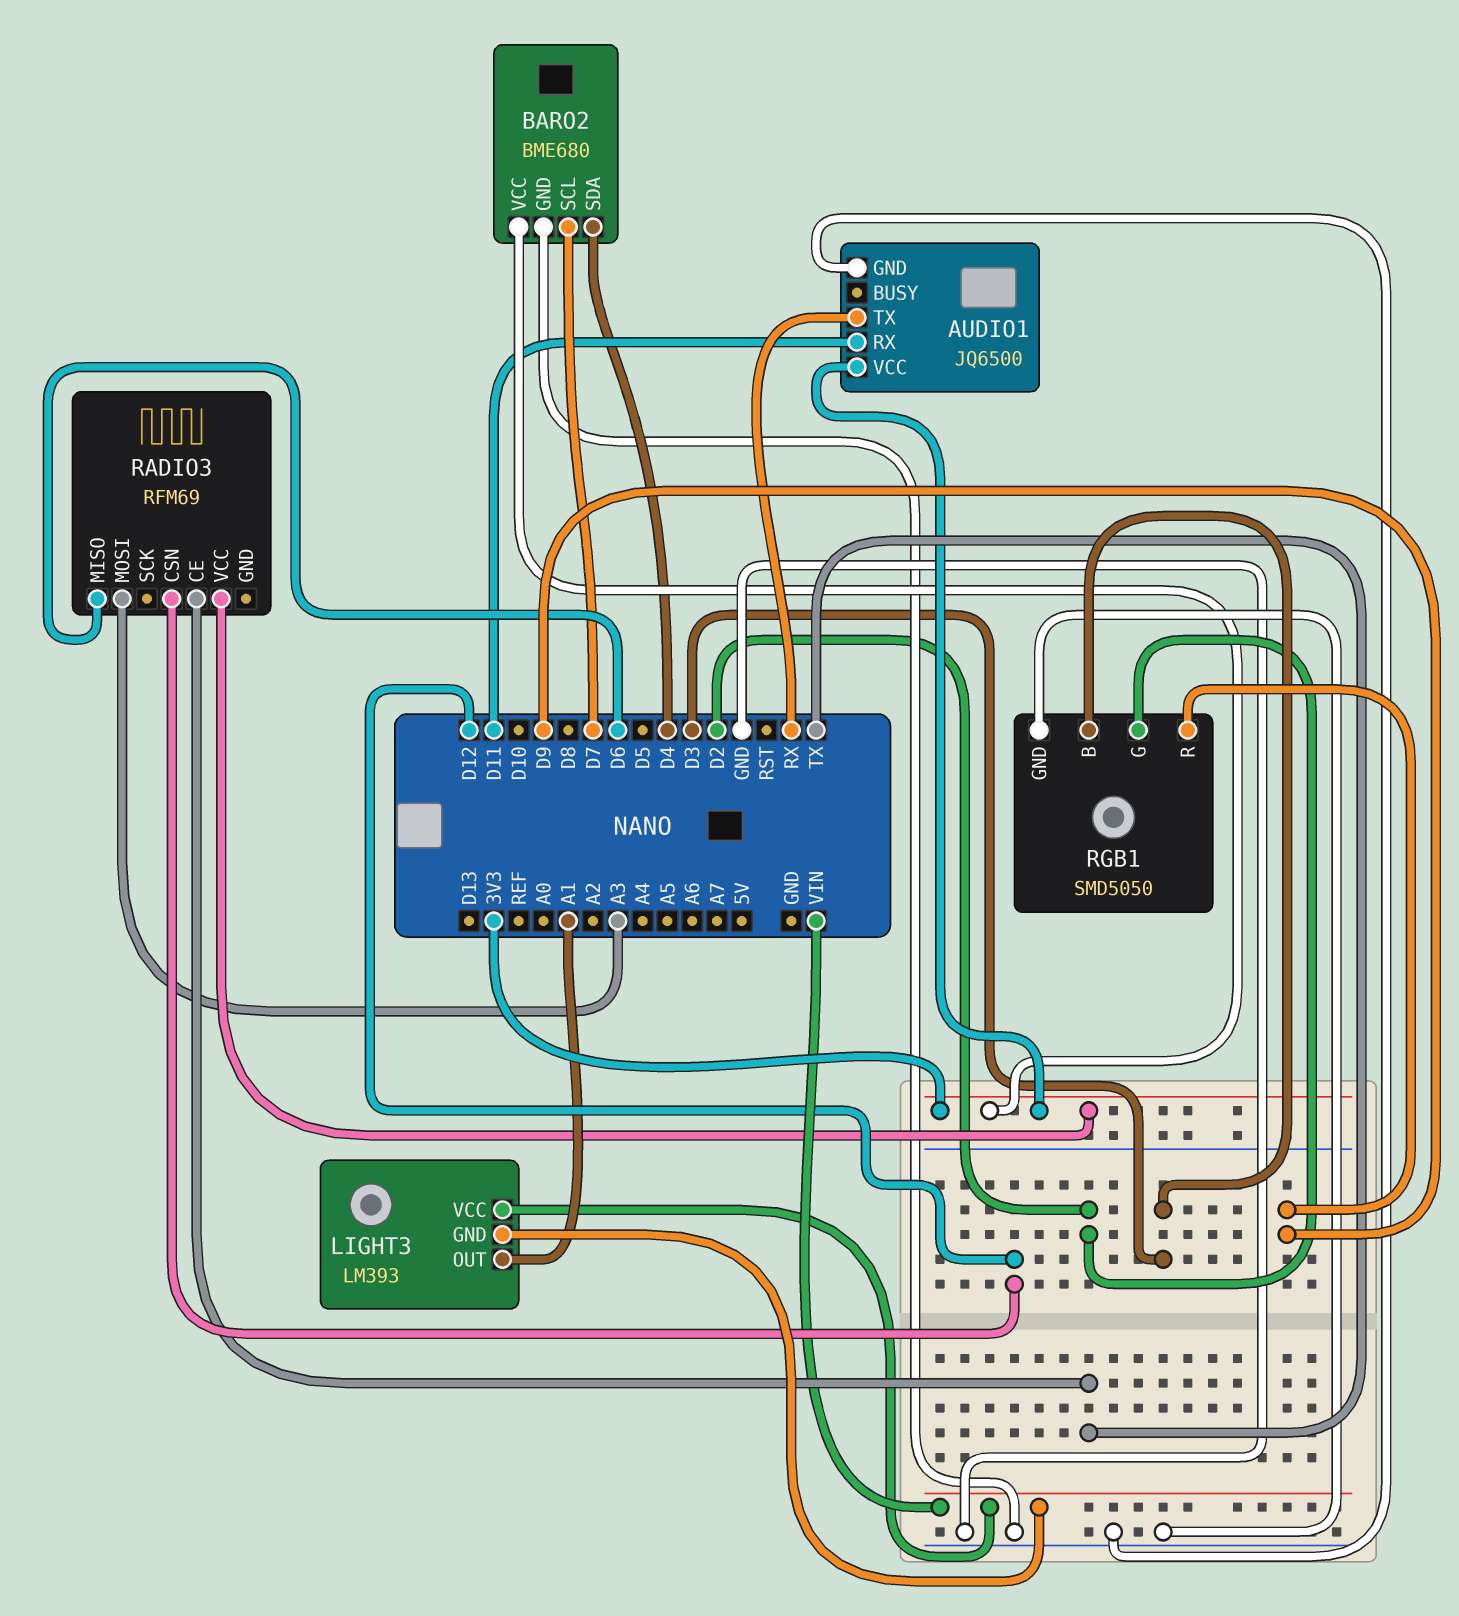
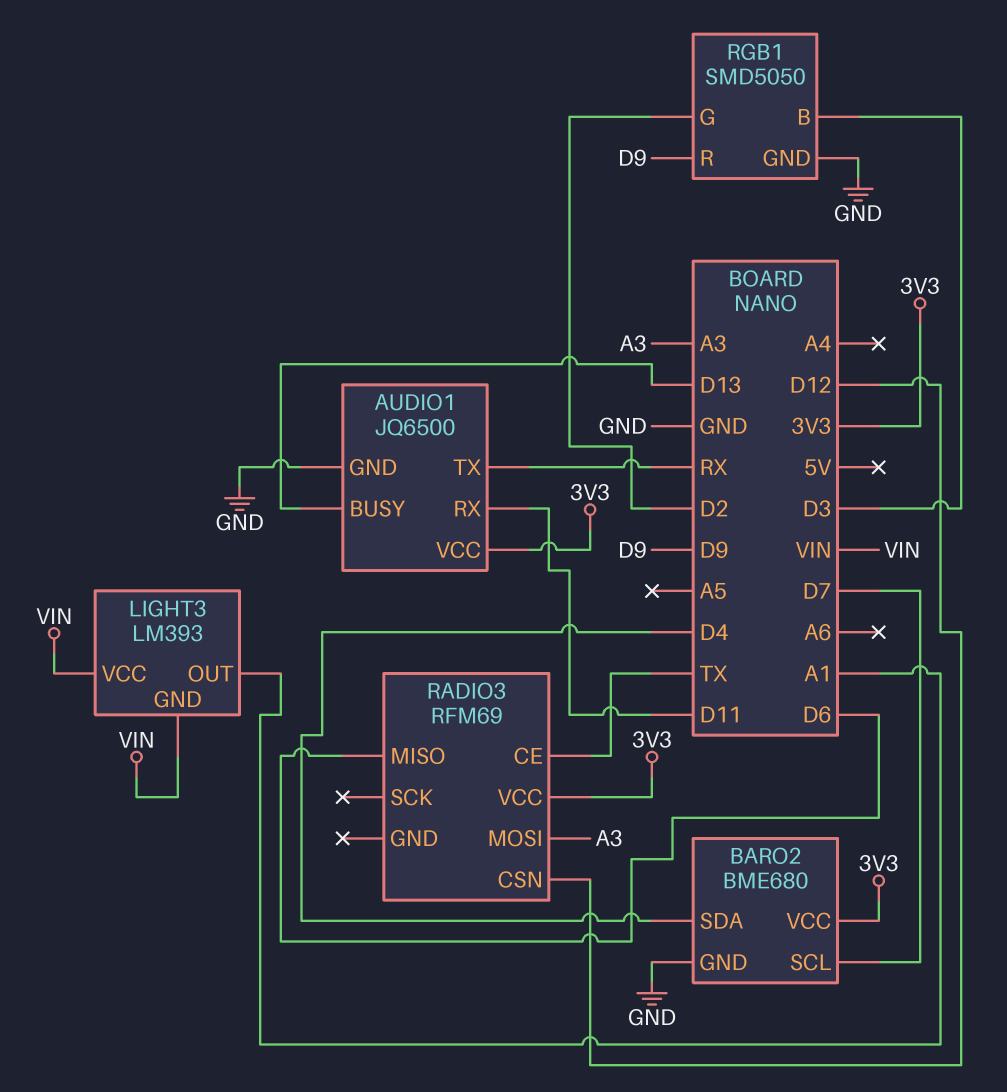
AUDIO1 pin BUSY: none -> D13

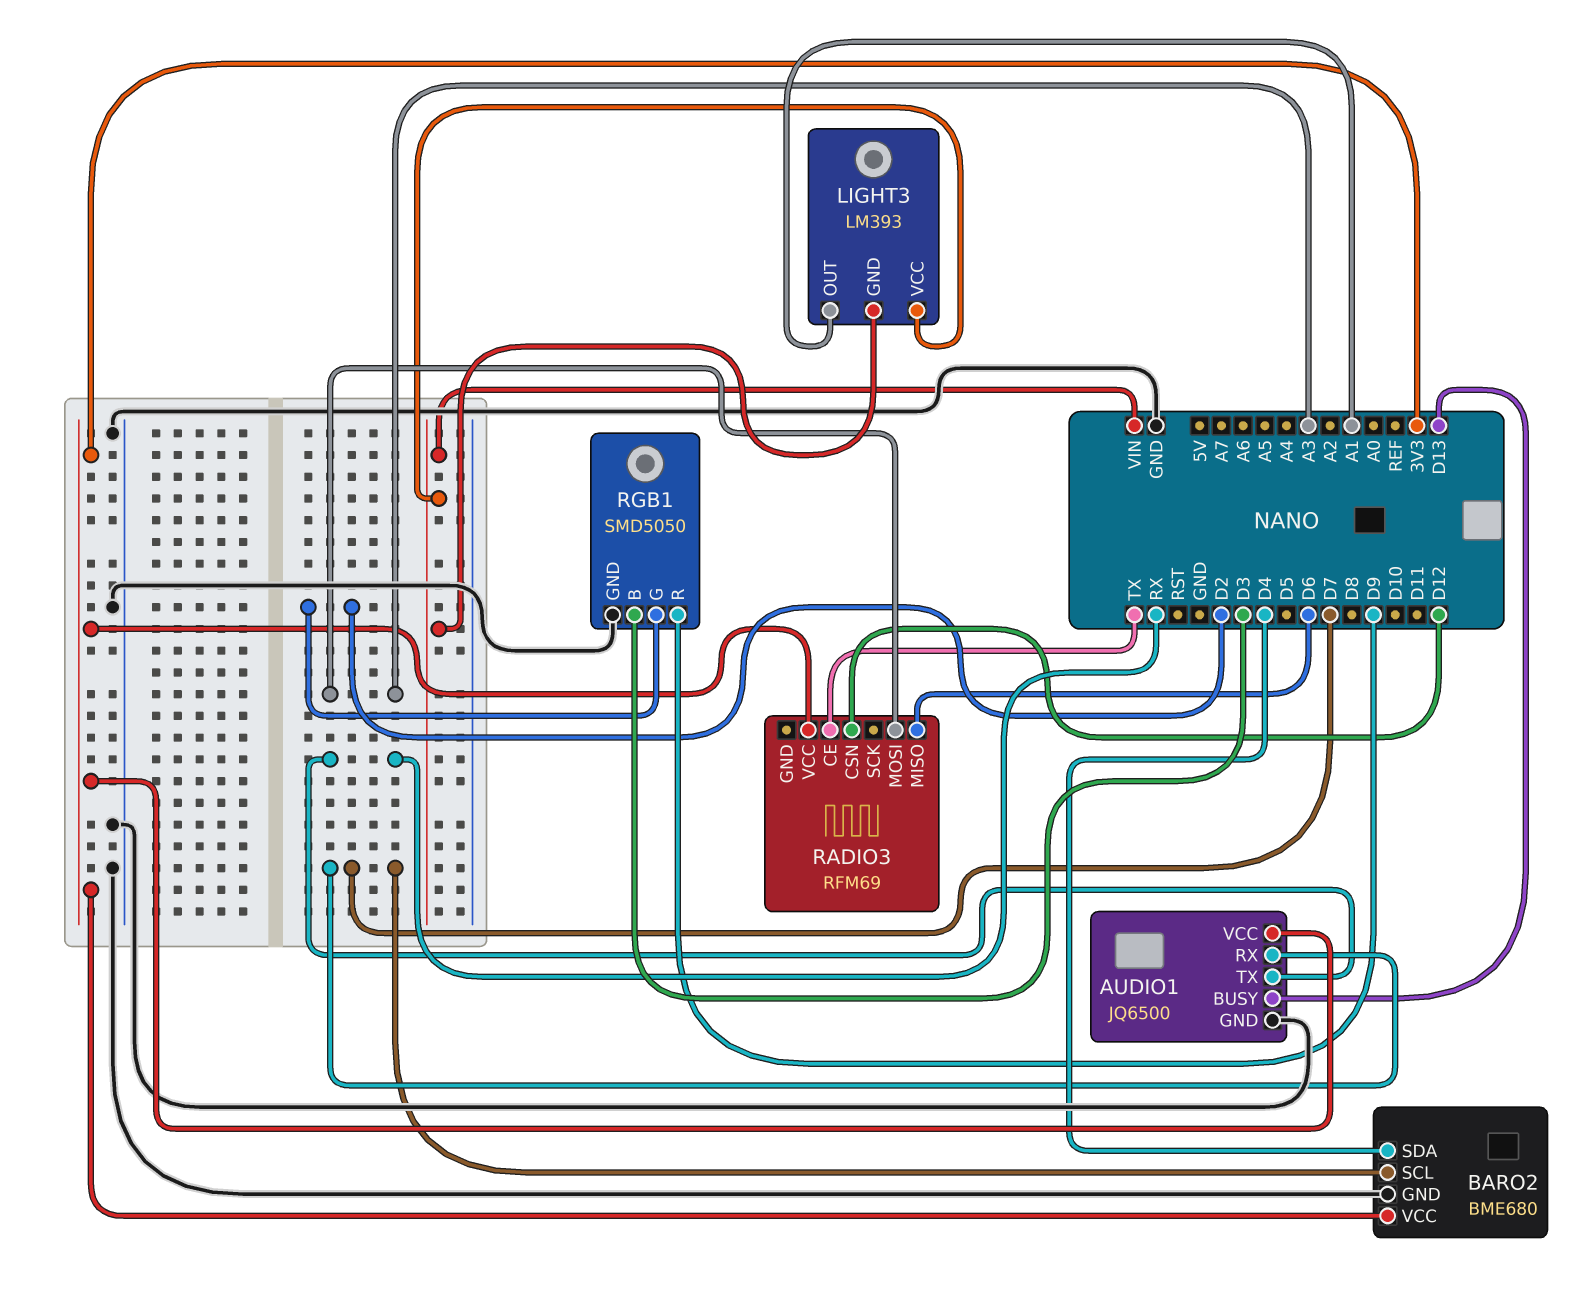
AUDIO1 pin RX: D11 -> D7

